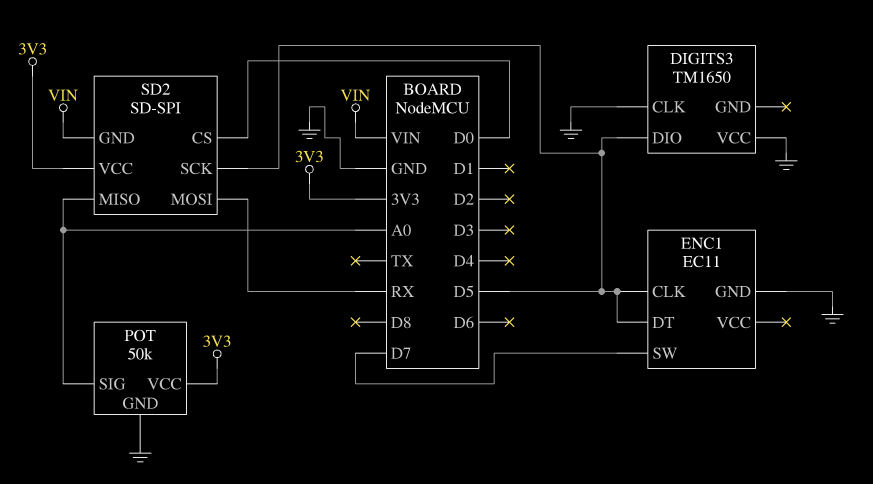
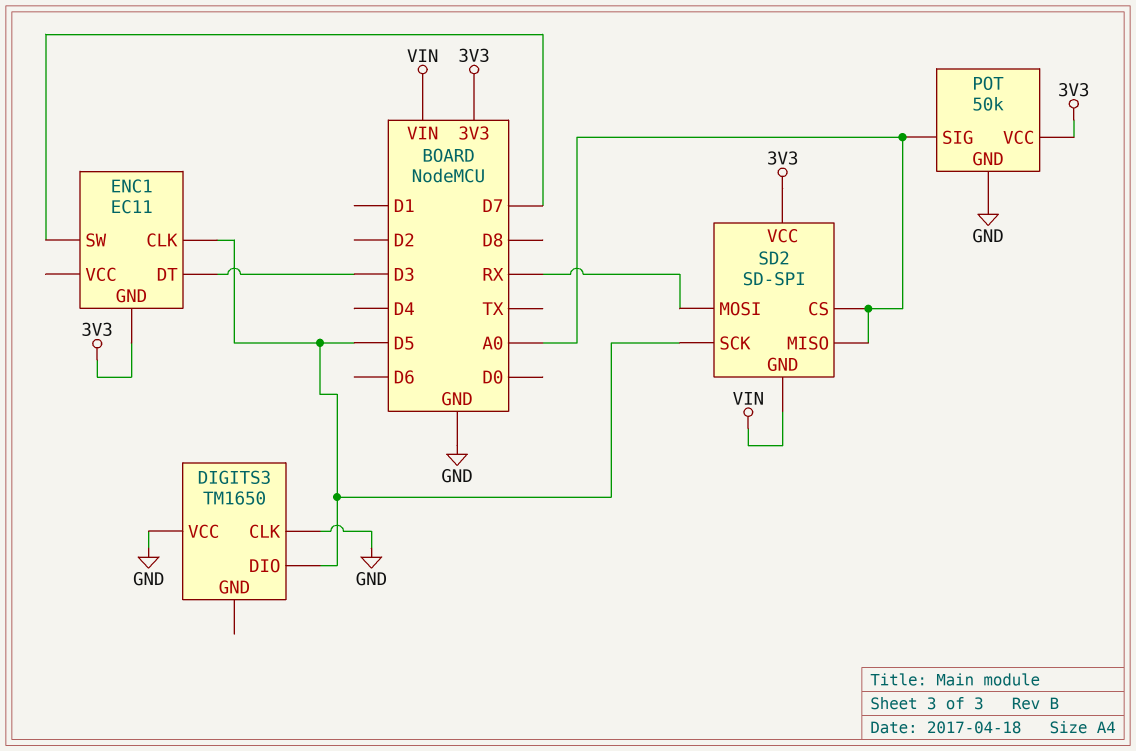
ENC1 pin DT: D5 -> D3
ENC1 pin GND: GND -> 3V3
SD2 pin CS: D0 -> A0

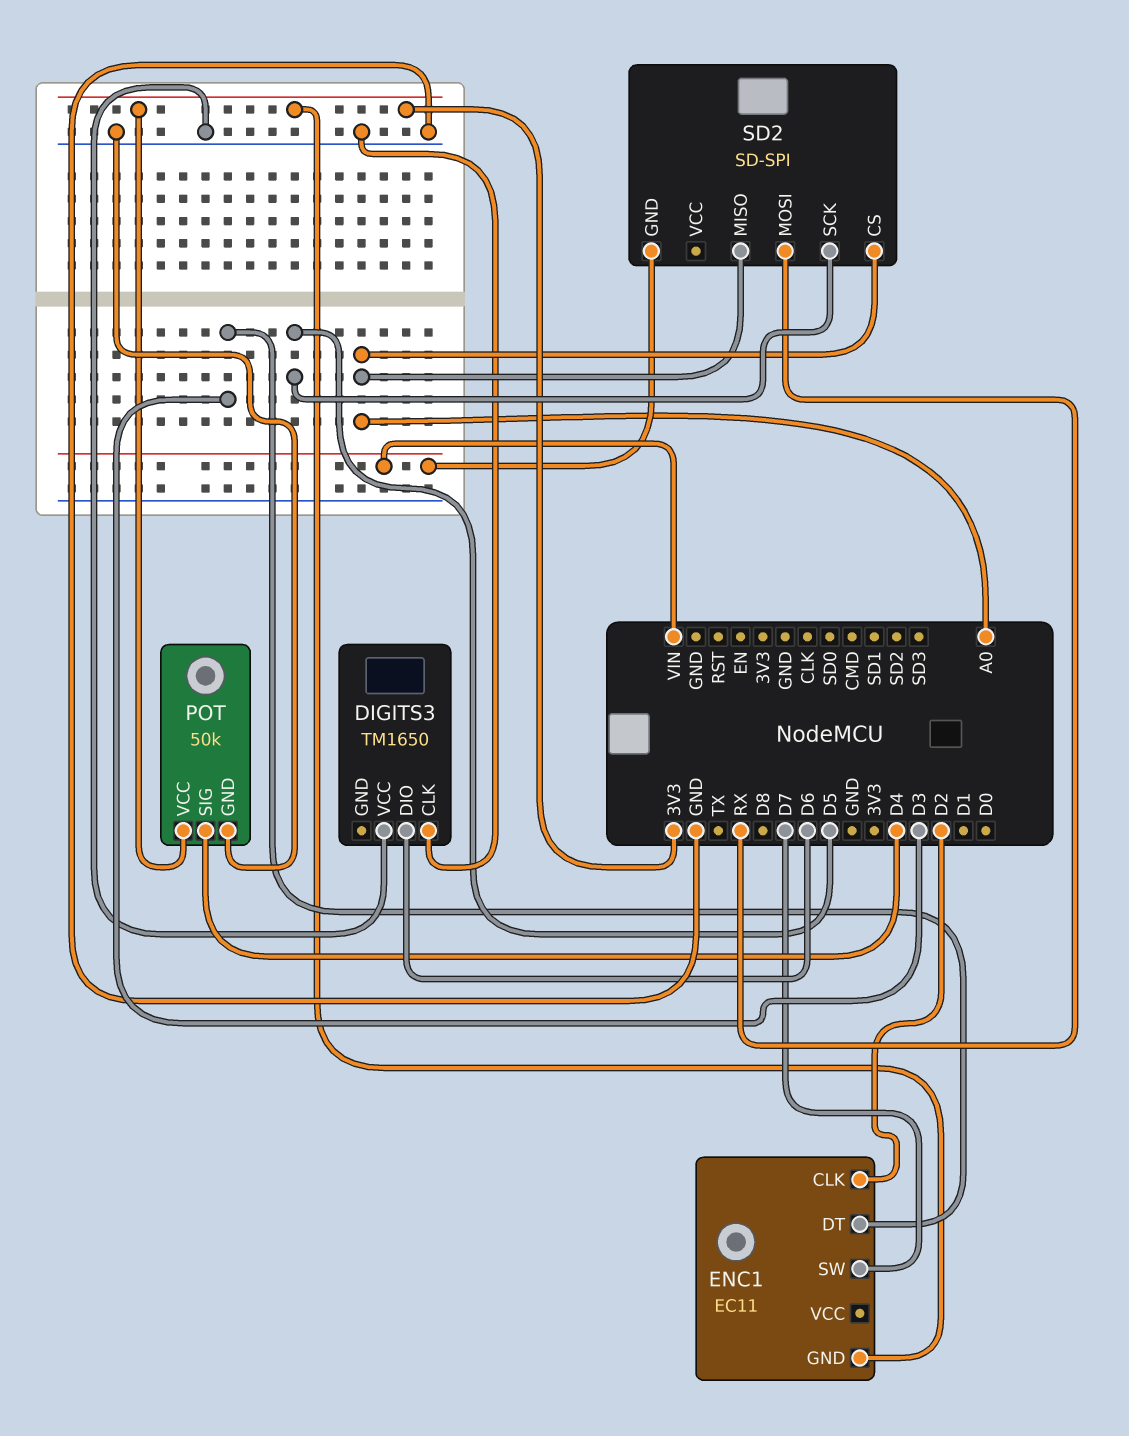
DIGITS3 pin DIO: D5 -> D6
ENC1 pin CLK: D5 -> D2
POT pin SIG: A0 -> D4
SD2 pin VCC: 3V3 -> none

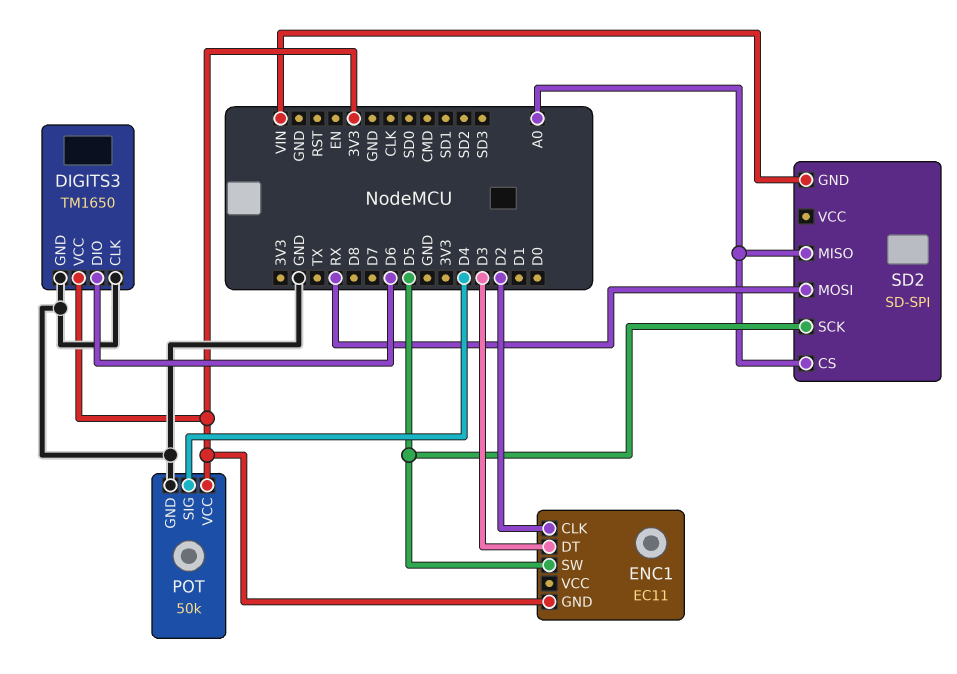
DIGITS3 pin GND: none -> GND
DIGITS3 pin VCC: GND -> 3V3
ENC1 pin SW: D7 -> D5

